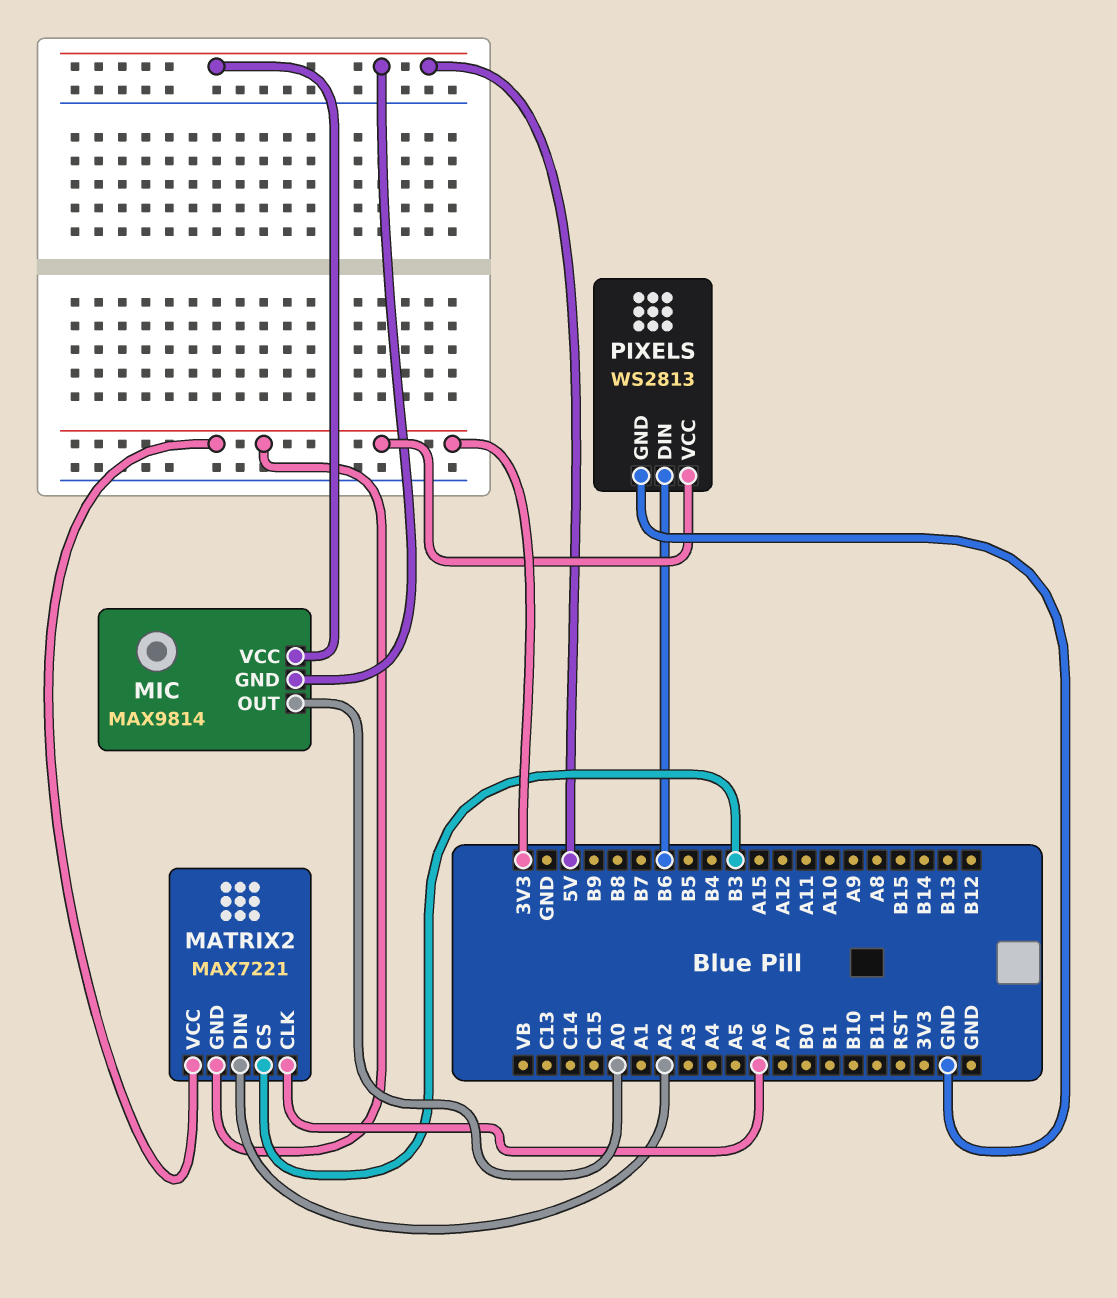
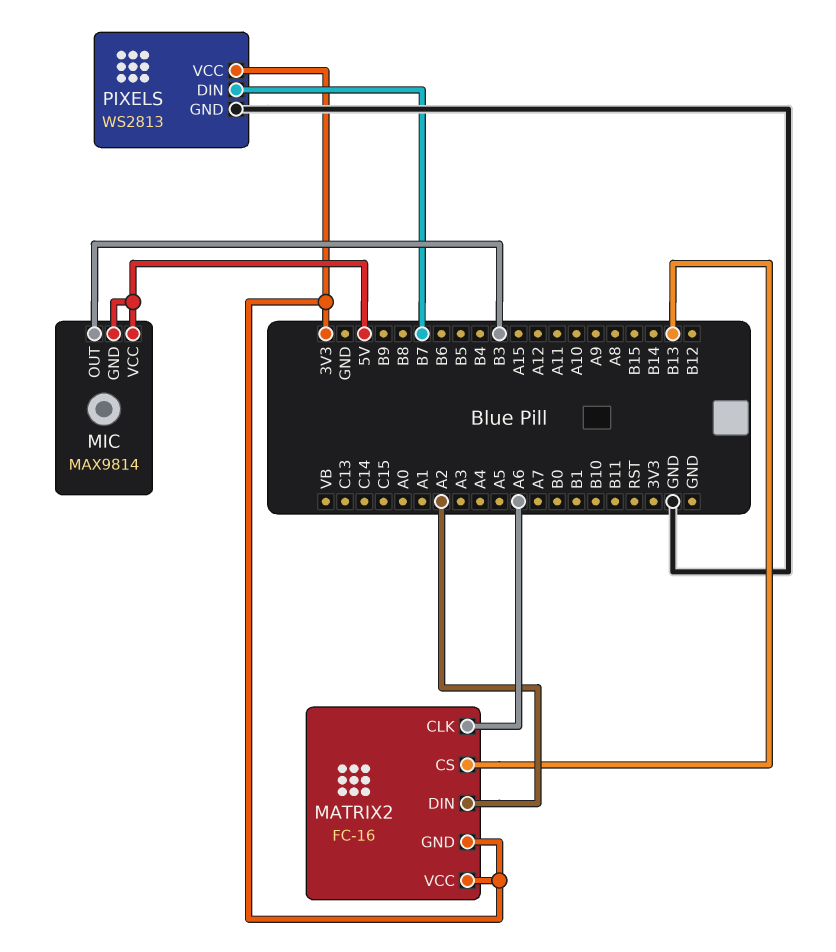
MATRIX2: MAX7221 -> FC-16
MATRIX2 pin CS: B3 -> B13
MIC pin OUT: A0 -> B3
PIXELS pin DIN: B6 -> B7

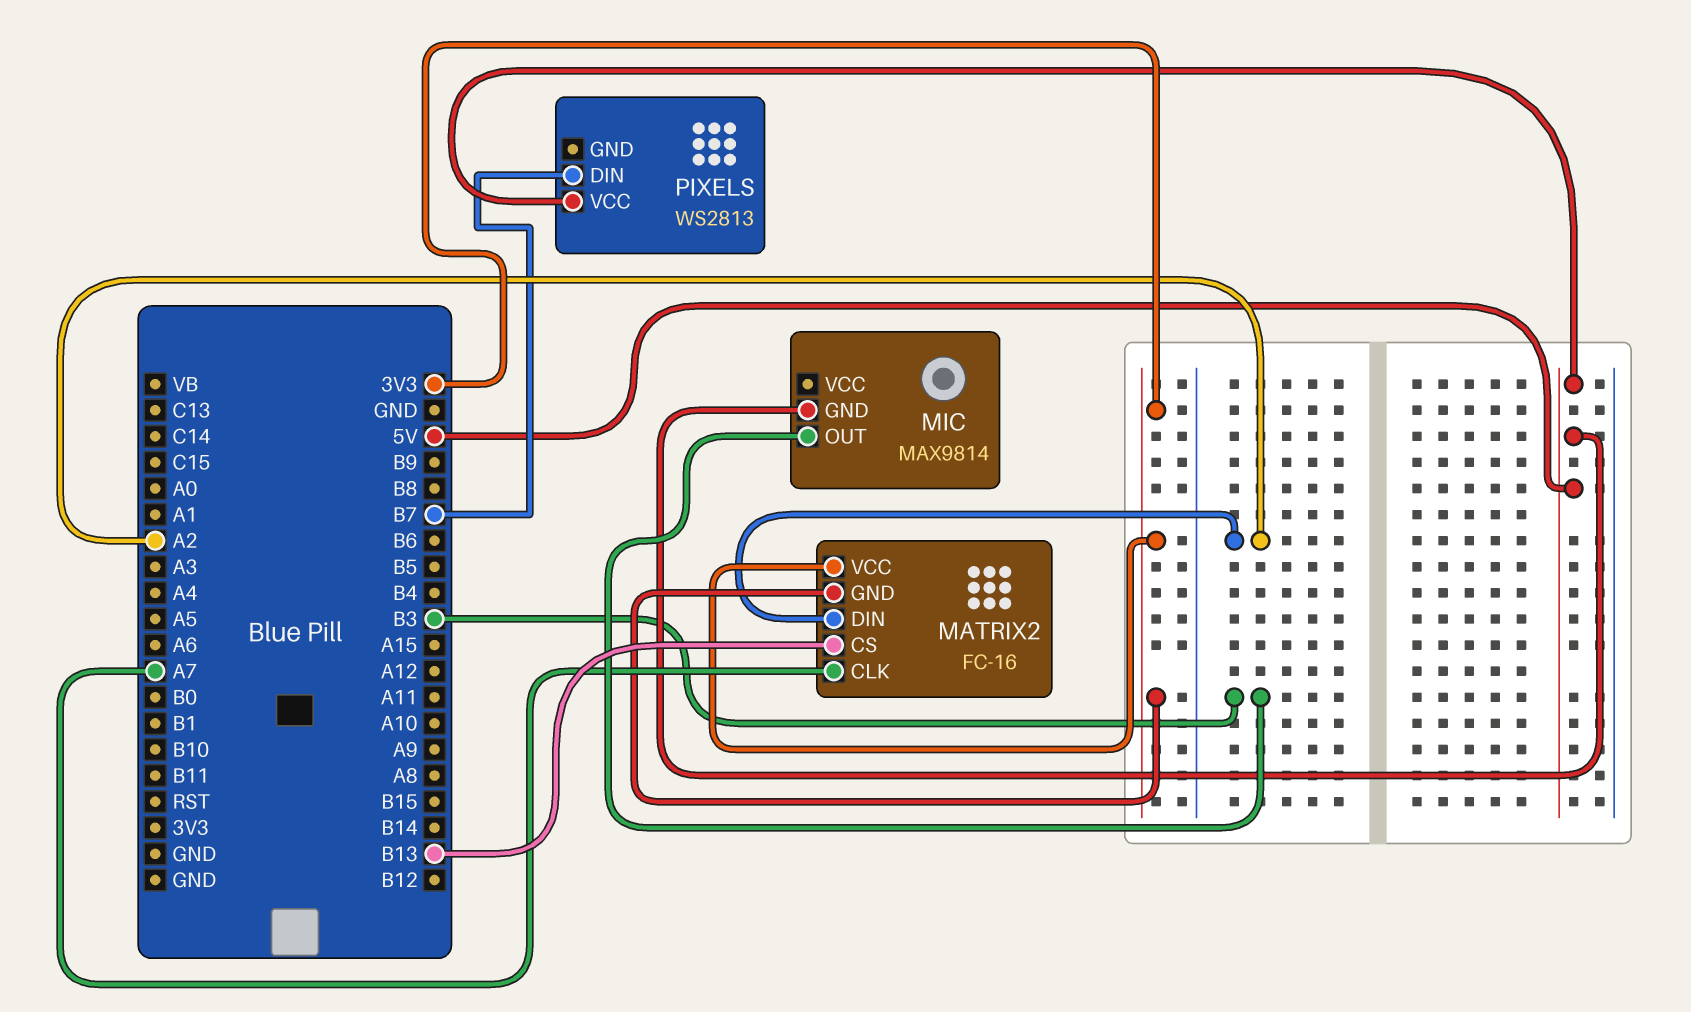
MATRIX2 pin CLK: A6 -> A7
MIC pin VCC: 5V -> none
PIXELS pin GND: GND -> none
PIXELS pin VCC: 3V3 -> 5V

